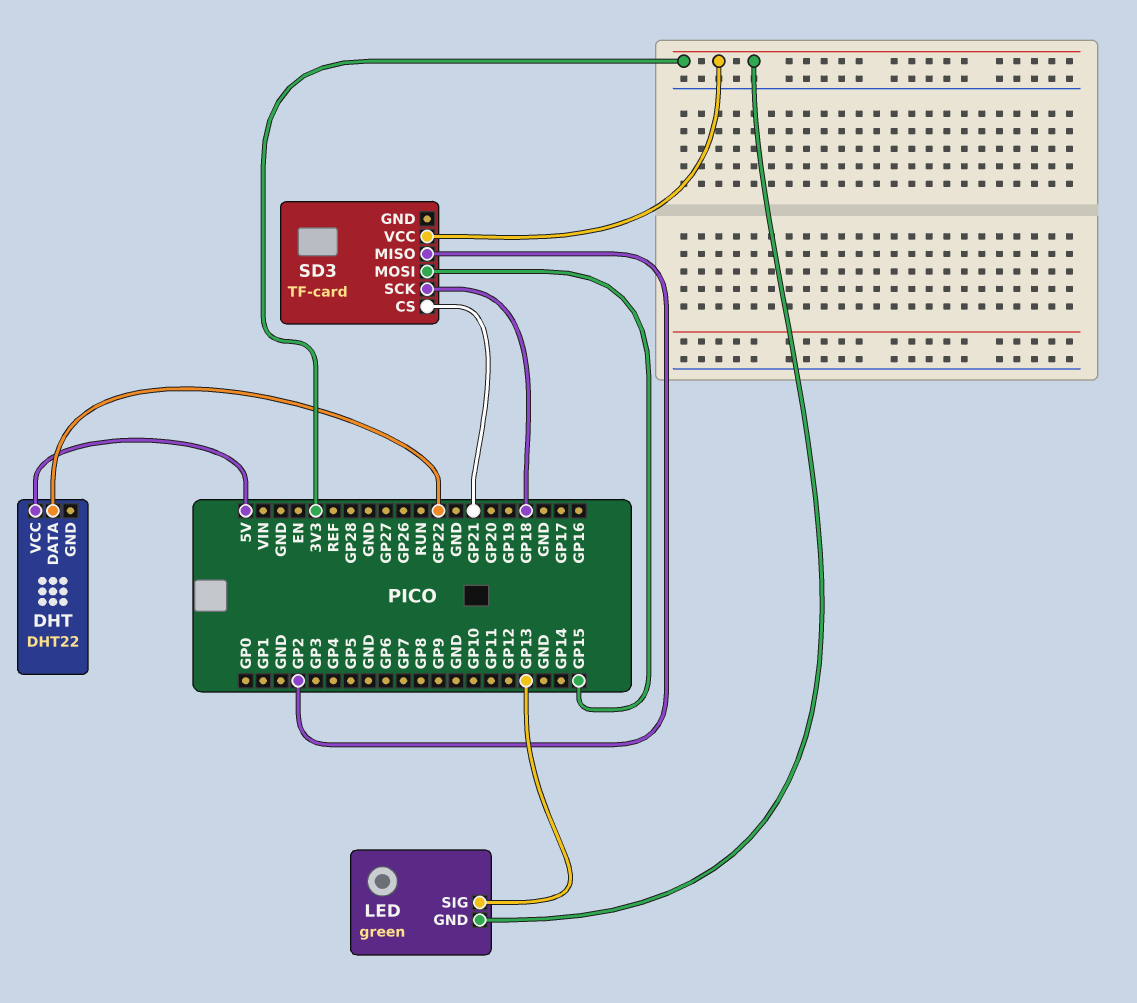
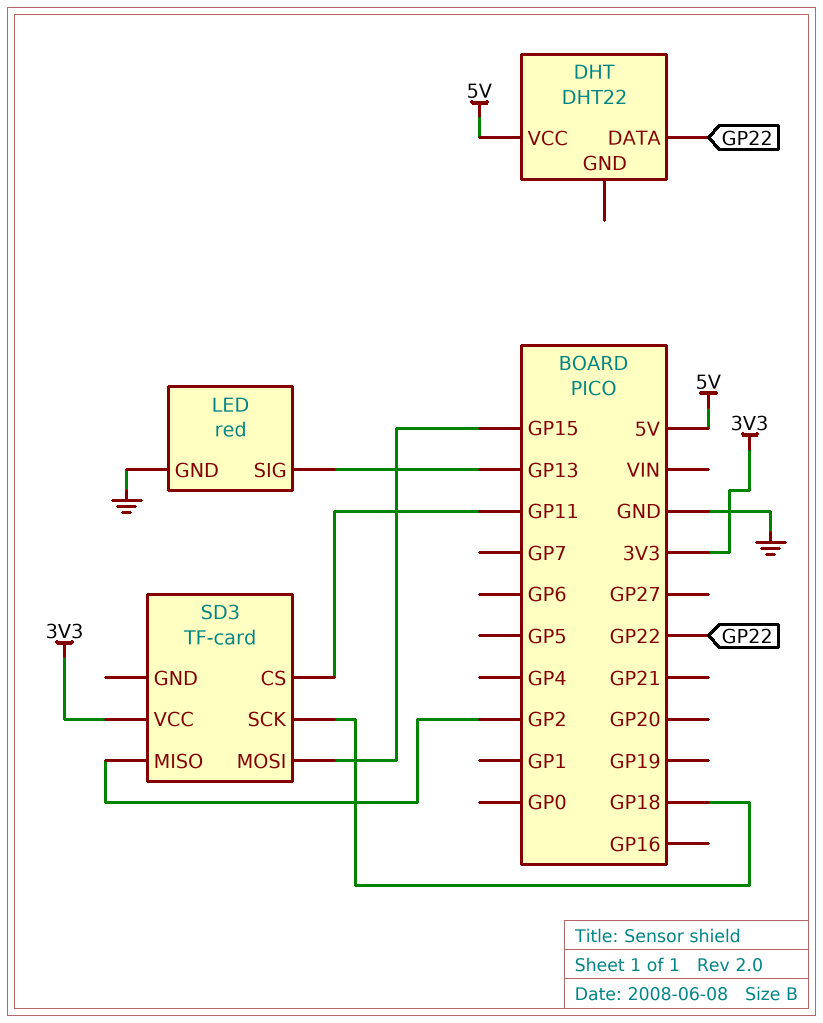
LED: green -> red
LED pin GND: 3V3 -> GND
SD3 pin CS: GP21 -> GP11

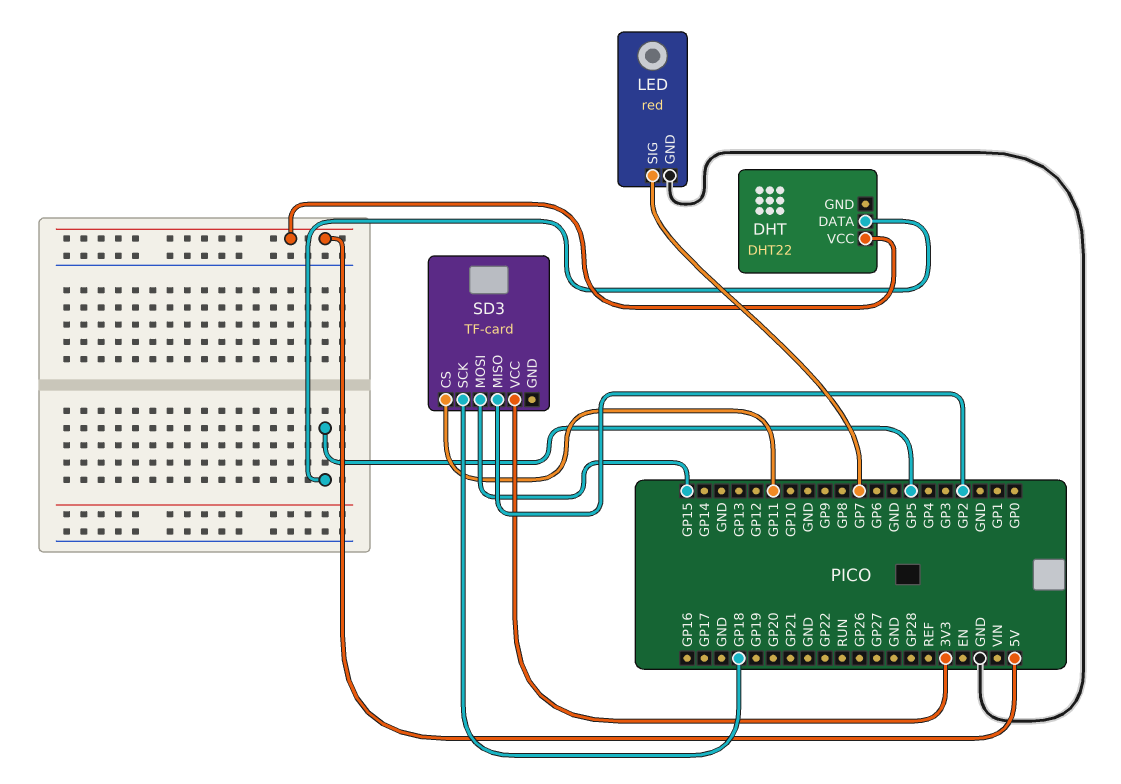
DHT pin DATA: GP22 -> GP5
LED pin SIG: GP13 -> GP7

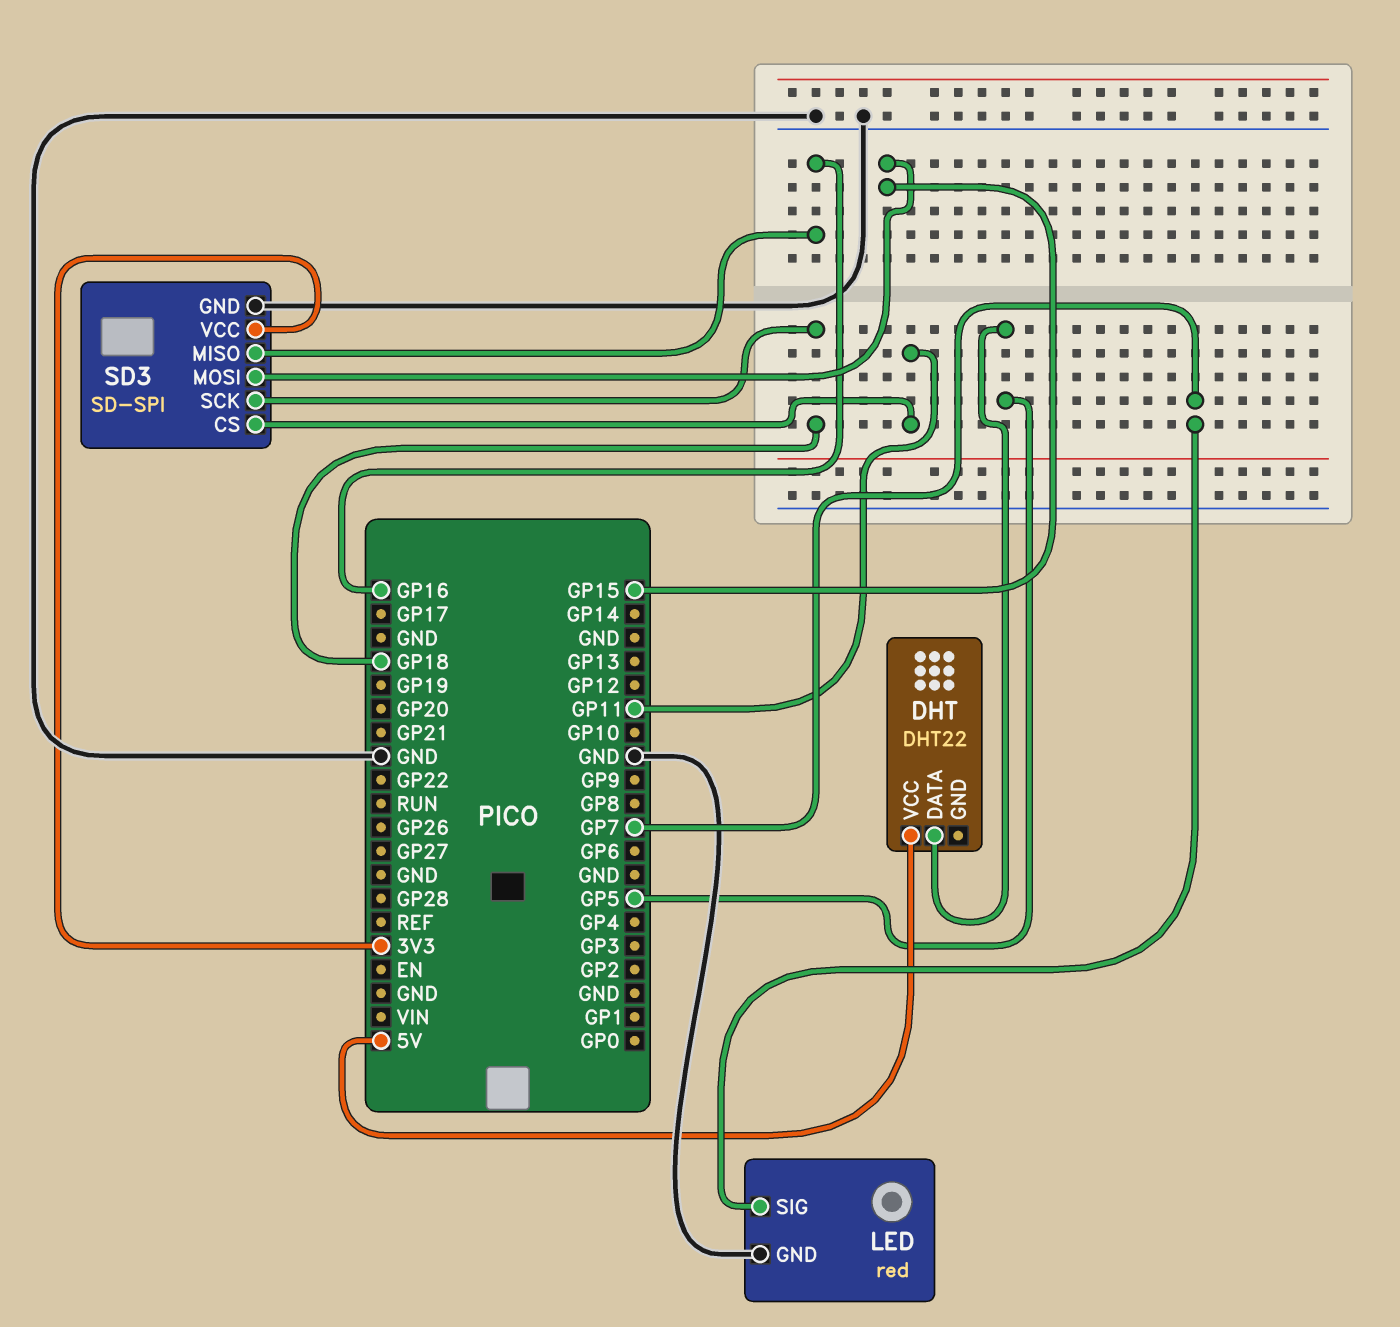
SD3: TF-card -> SD-SPI
SD3 pin GND: none -> GND
SD3 pin MISO: GP2 -> GP16

